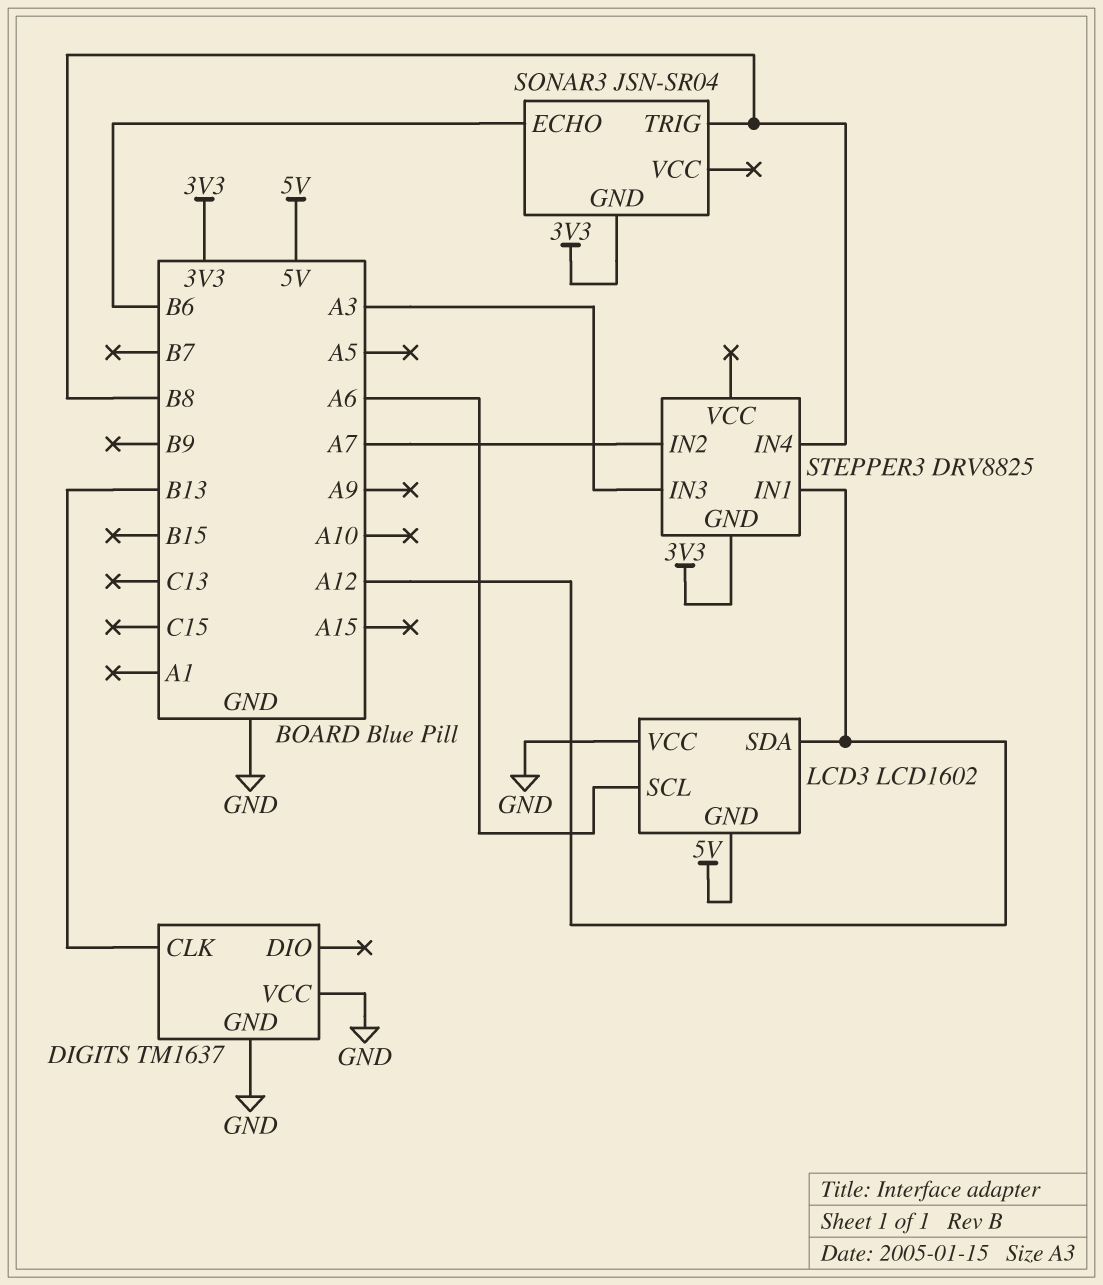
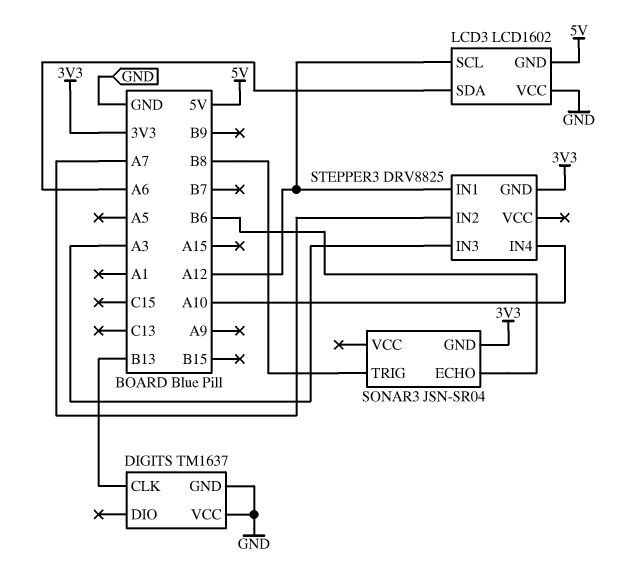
LCD3 pin SCL: A6 -> A12
LCD3 pin SDA: A12 -> A6
STEPPER3 pin IN4: B8 -> A10

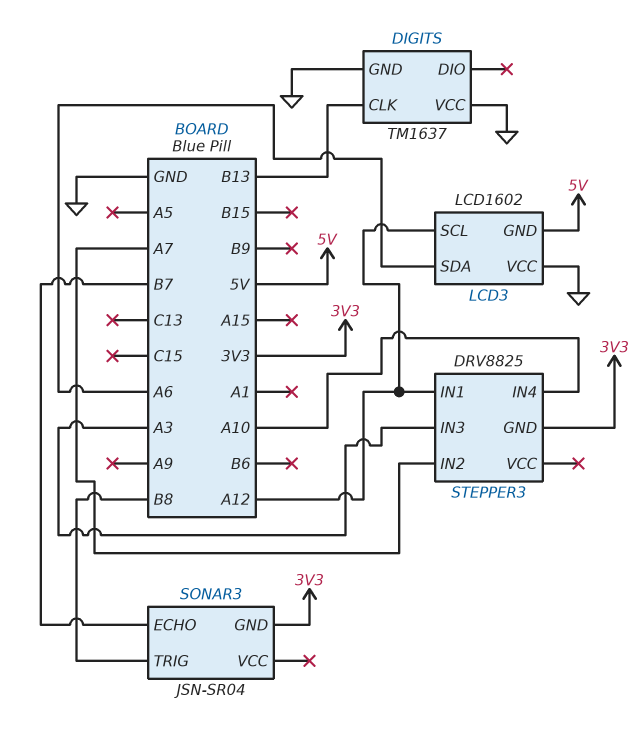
SONAR3 pin ECHO: B6 -> B7

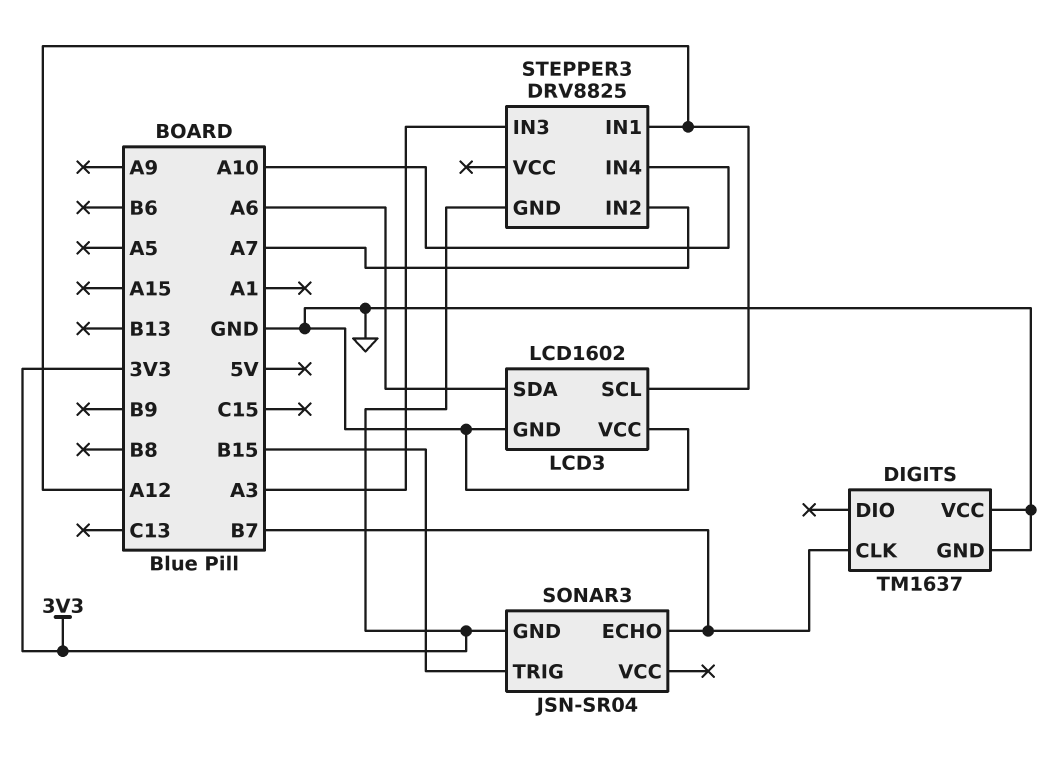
DIGITS pin CLK: B13 -> B7
LCD3 pin GND: 5V -> GND
SONAR3 pin TRIG: B8 -> B15

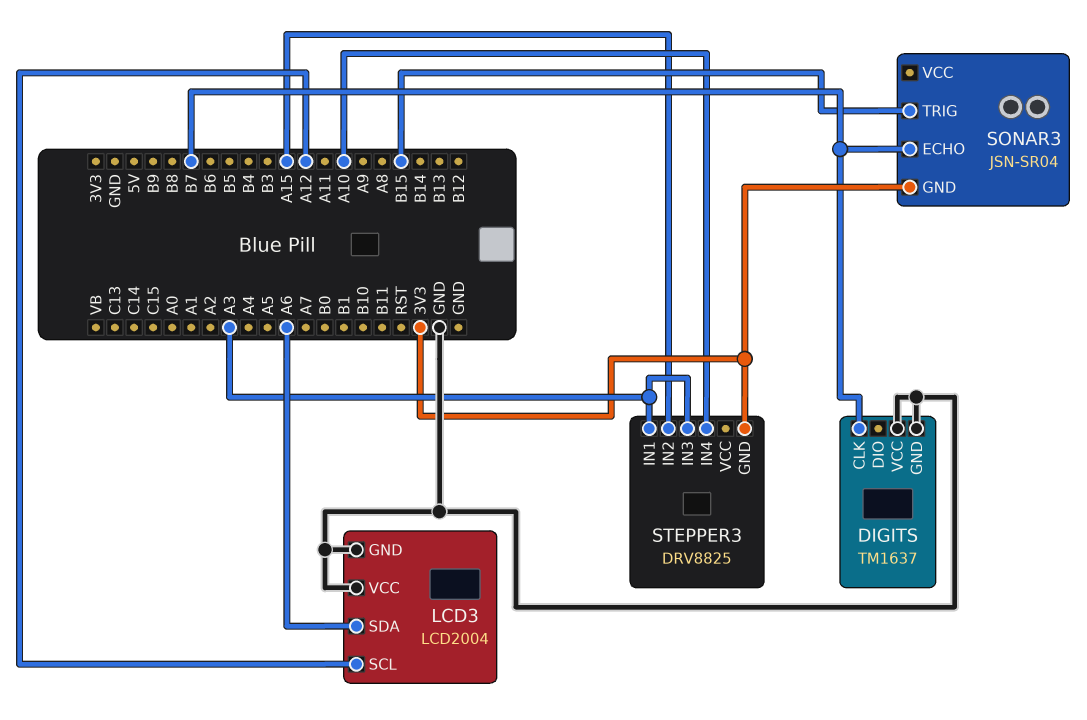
LCD3: LCD1602 -> LCD2004
STEPPER3 pin IN1: A12 -> A3
STEPPER3 pin IN2: A7 -> A15

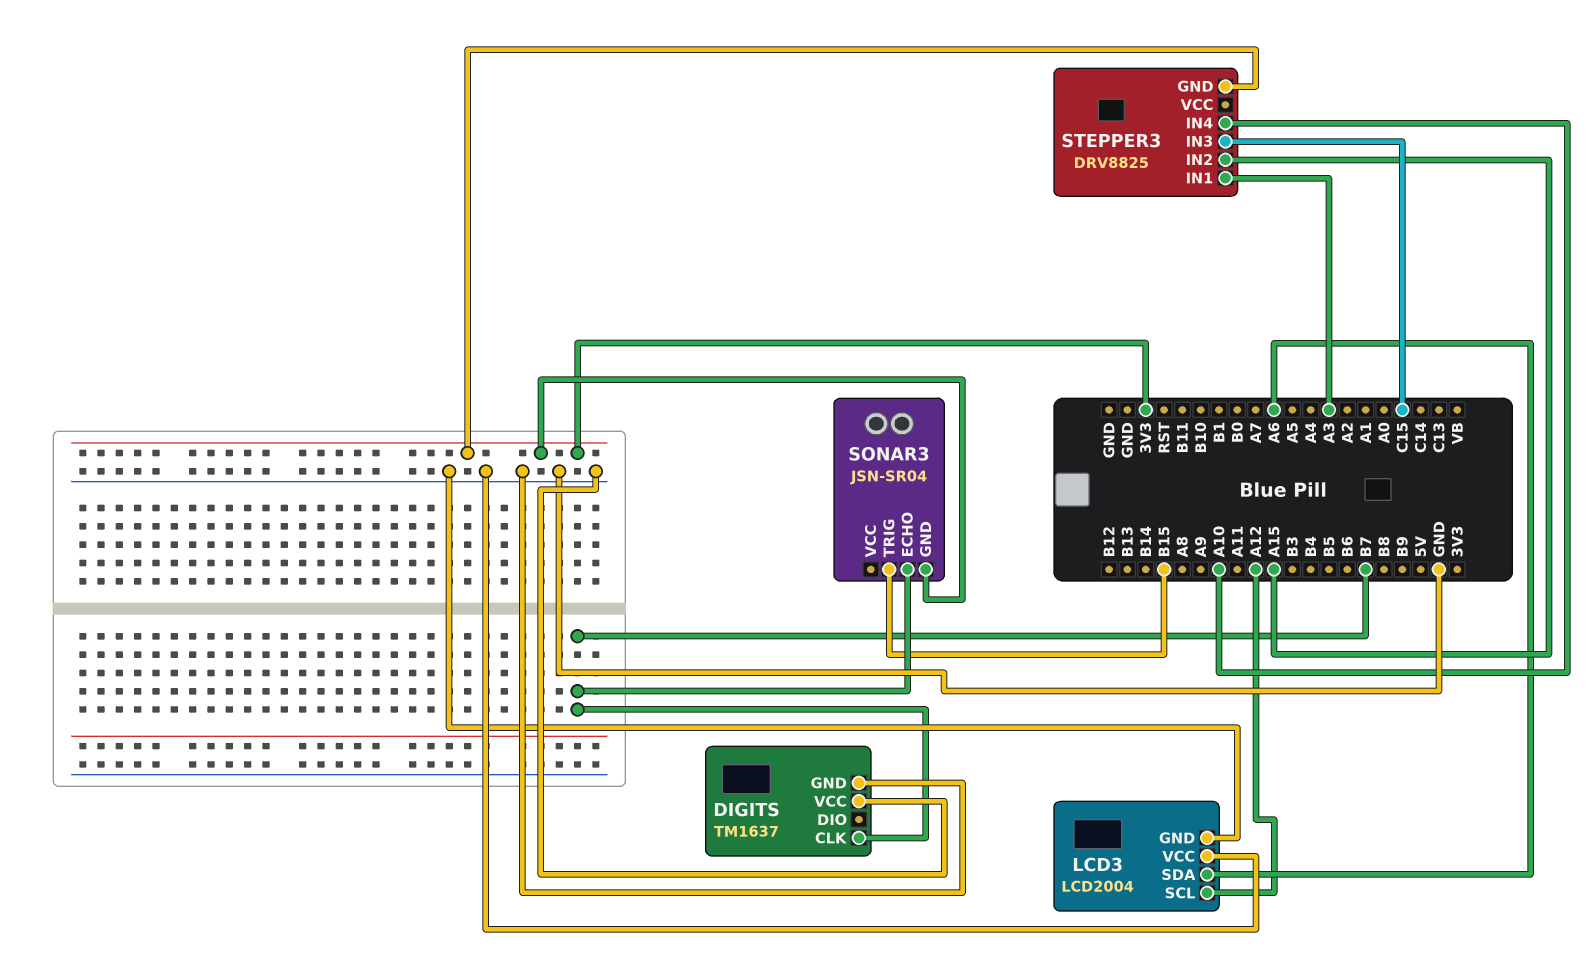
STEPPER3 pin IN3: A3 -> C15

